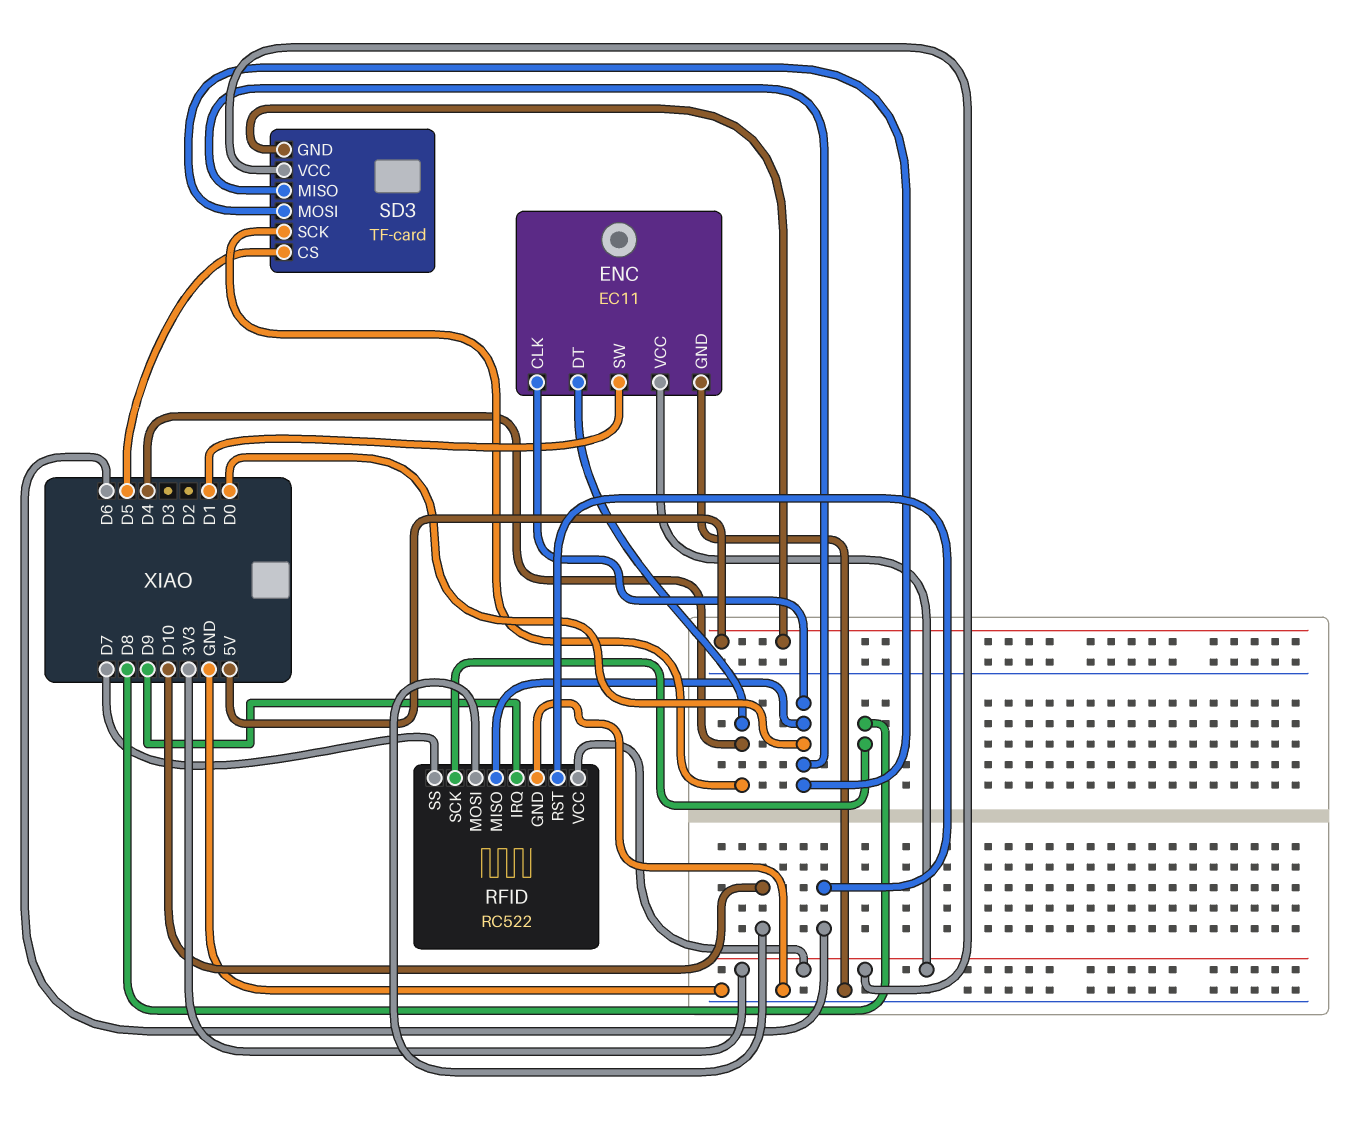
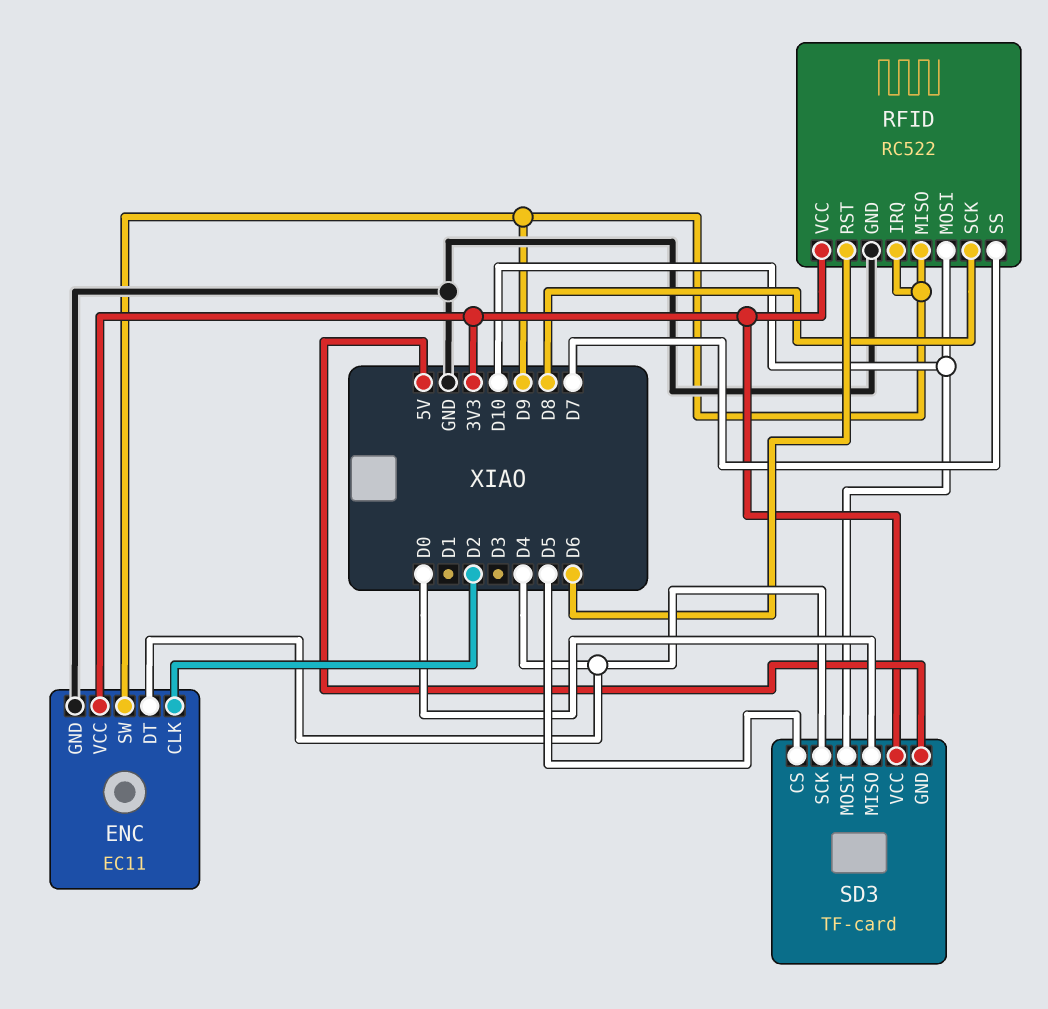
ENC pin CLK: D0 -> D2
ENC pin SW: D1 -> D9
RFID pin MISO: D0 -> D9
SD3 pin MOSI: D0 -> D10

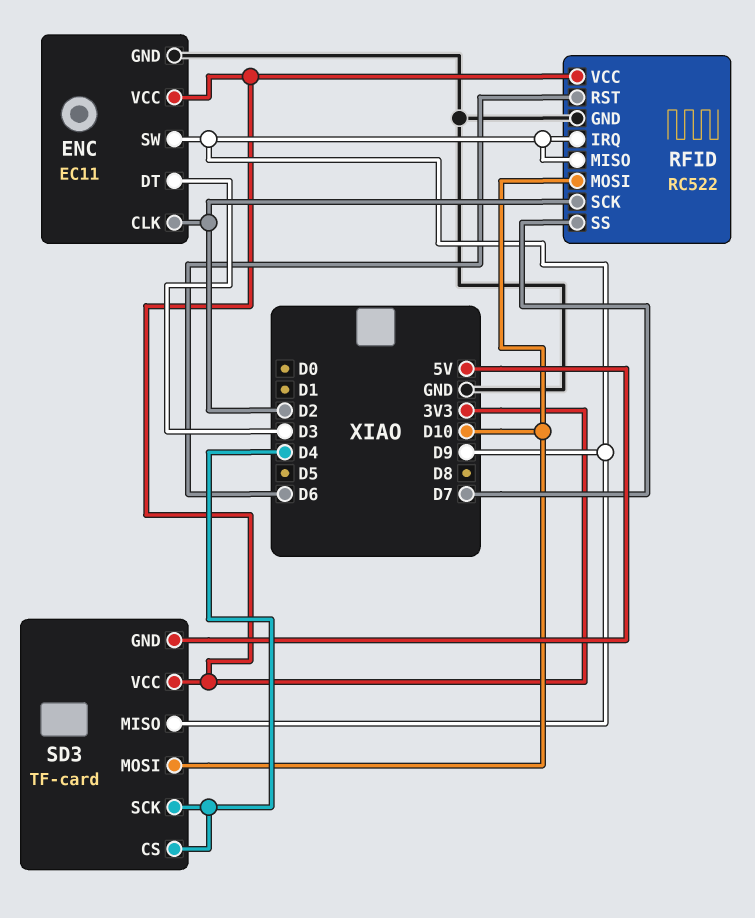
ENC pin DT: D4 -> D3
RFID pin SCK: D8 -> D2
SD3 pin CS: D5 -> D4
SD3 pin MISO: D0 -> D9

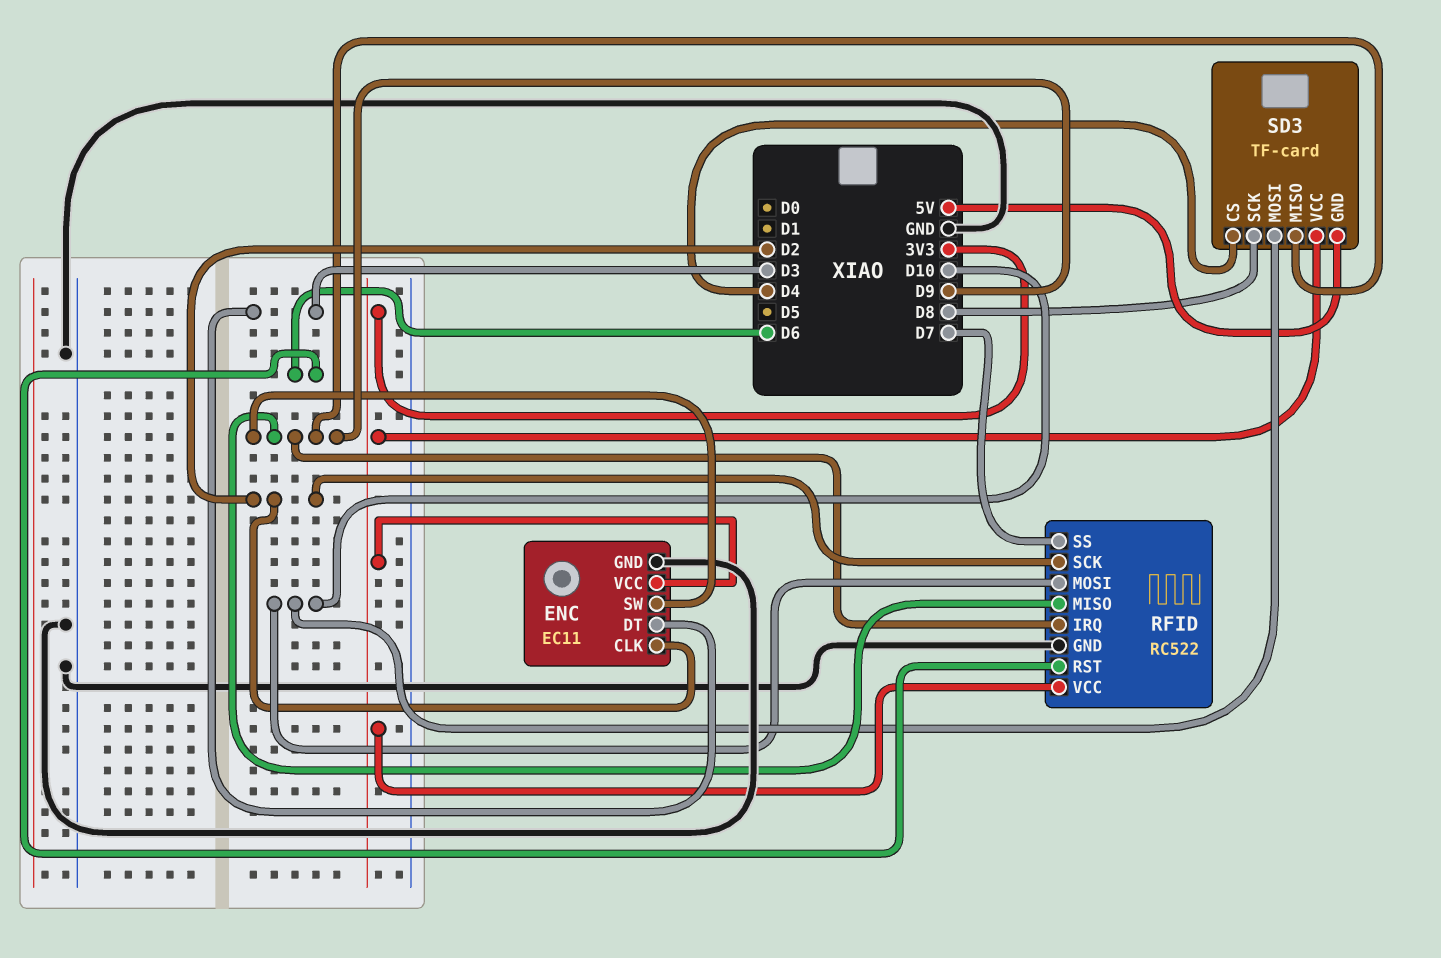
SD3 pin SCK: D4 -> D8

